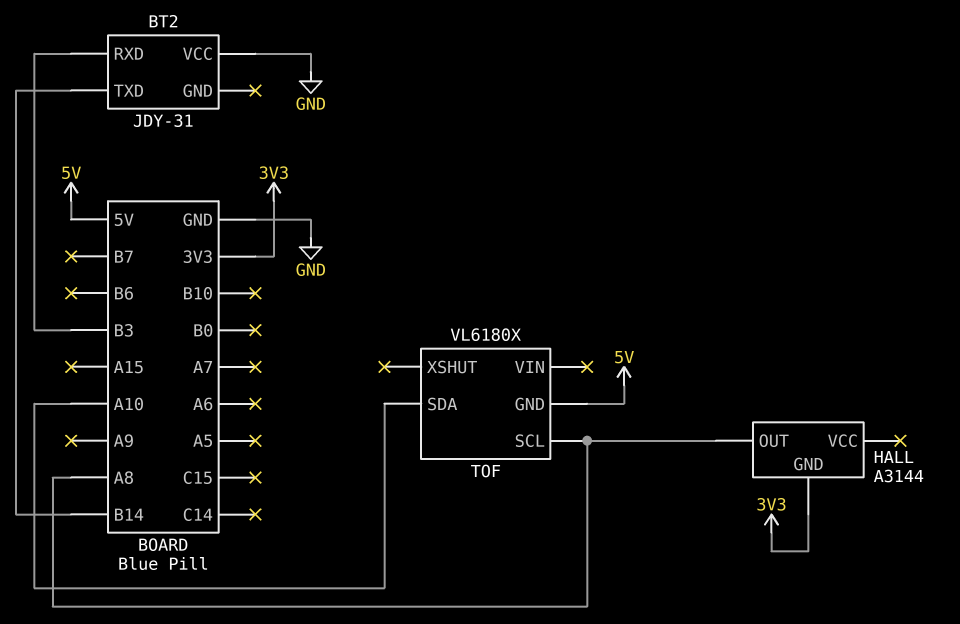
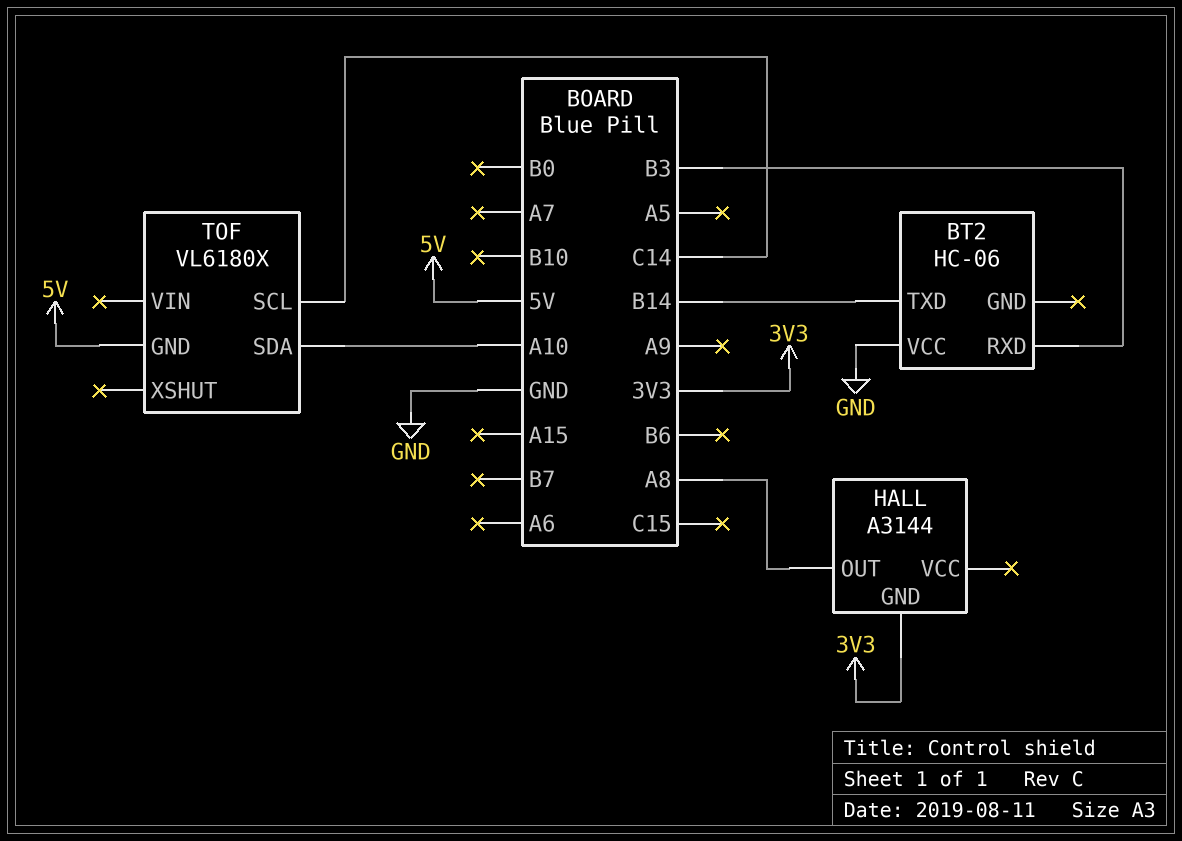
BT2: JDY-31 -> HC-06
TOF pin SCL: A8 -> C14

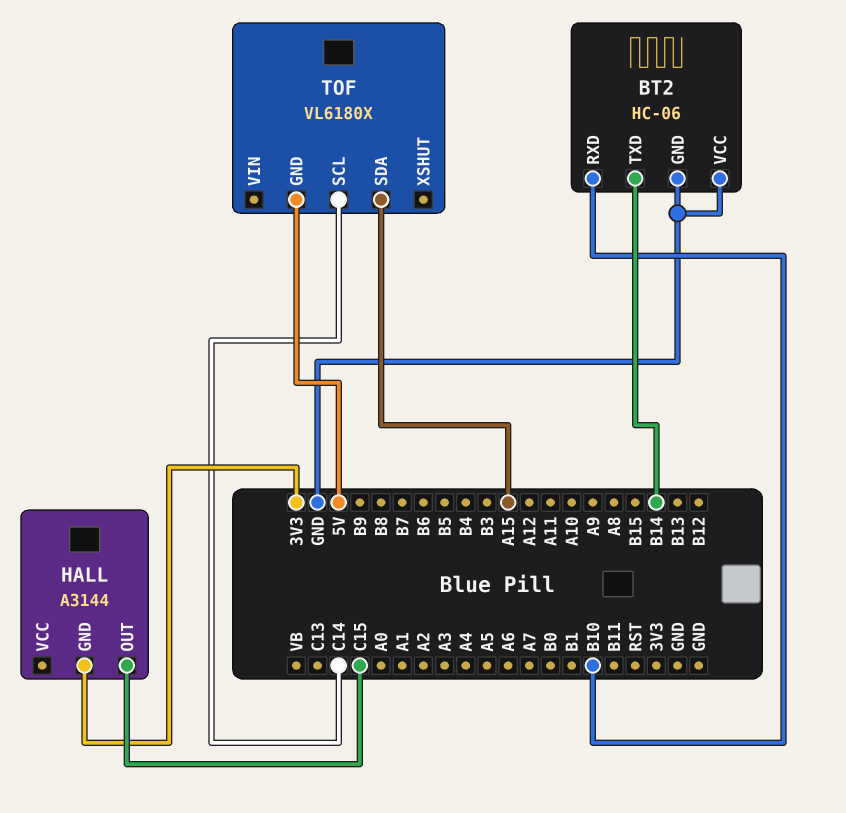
BT2 pin GND: none -> GND
BT2 pin RXD: B3 -> B10
HALL pin OUT: A8 -> C15
TOF pin SDA: A10 -> A15

